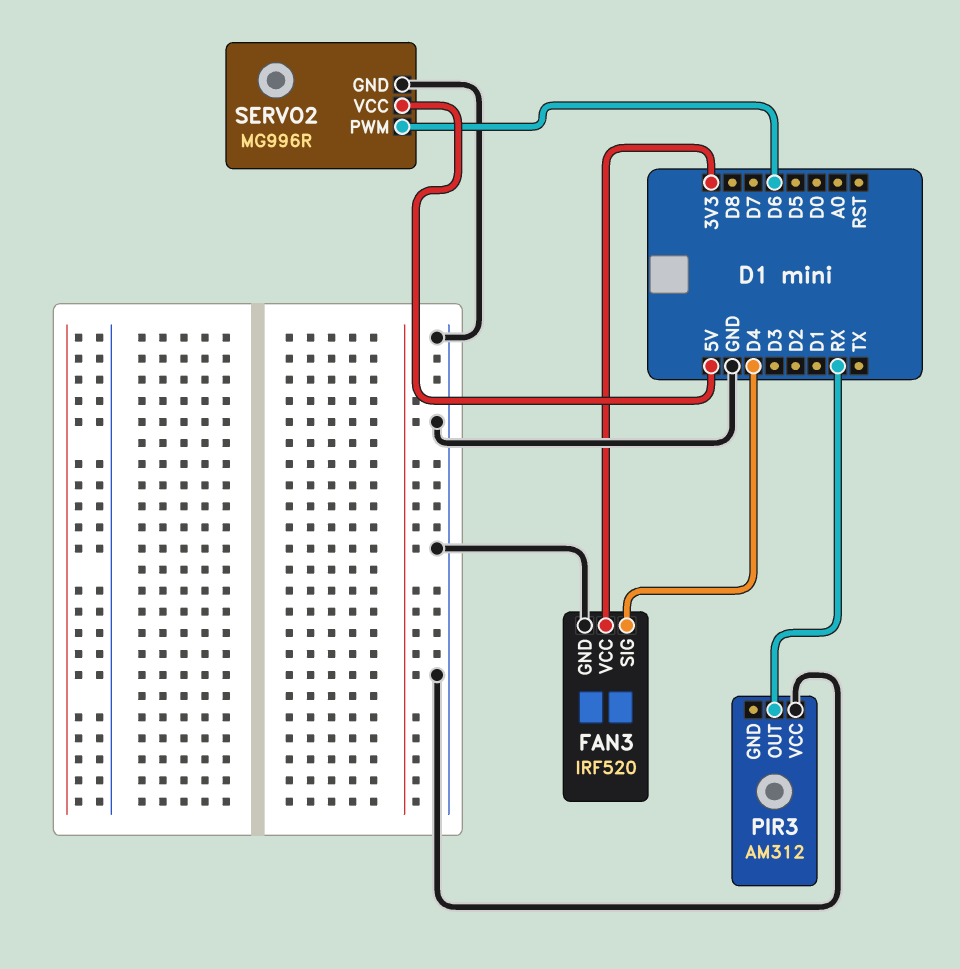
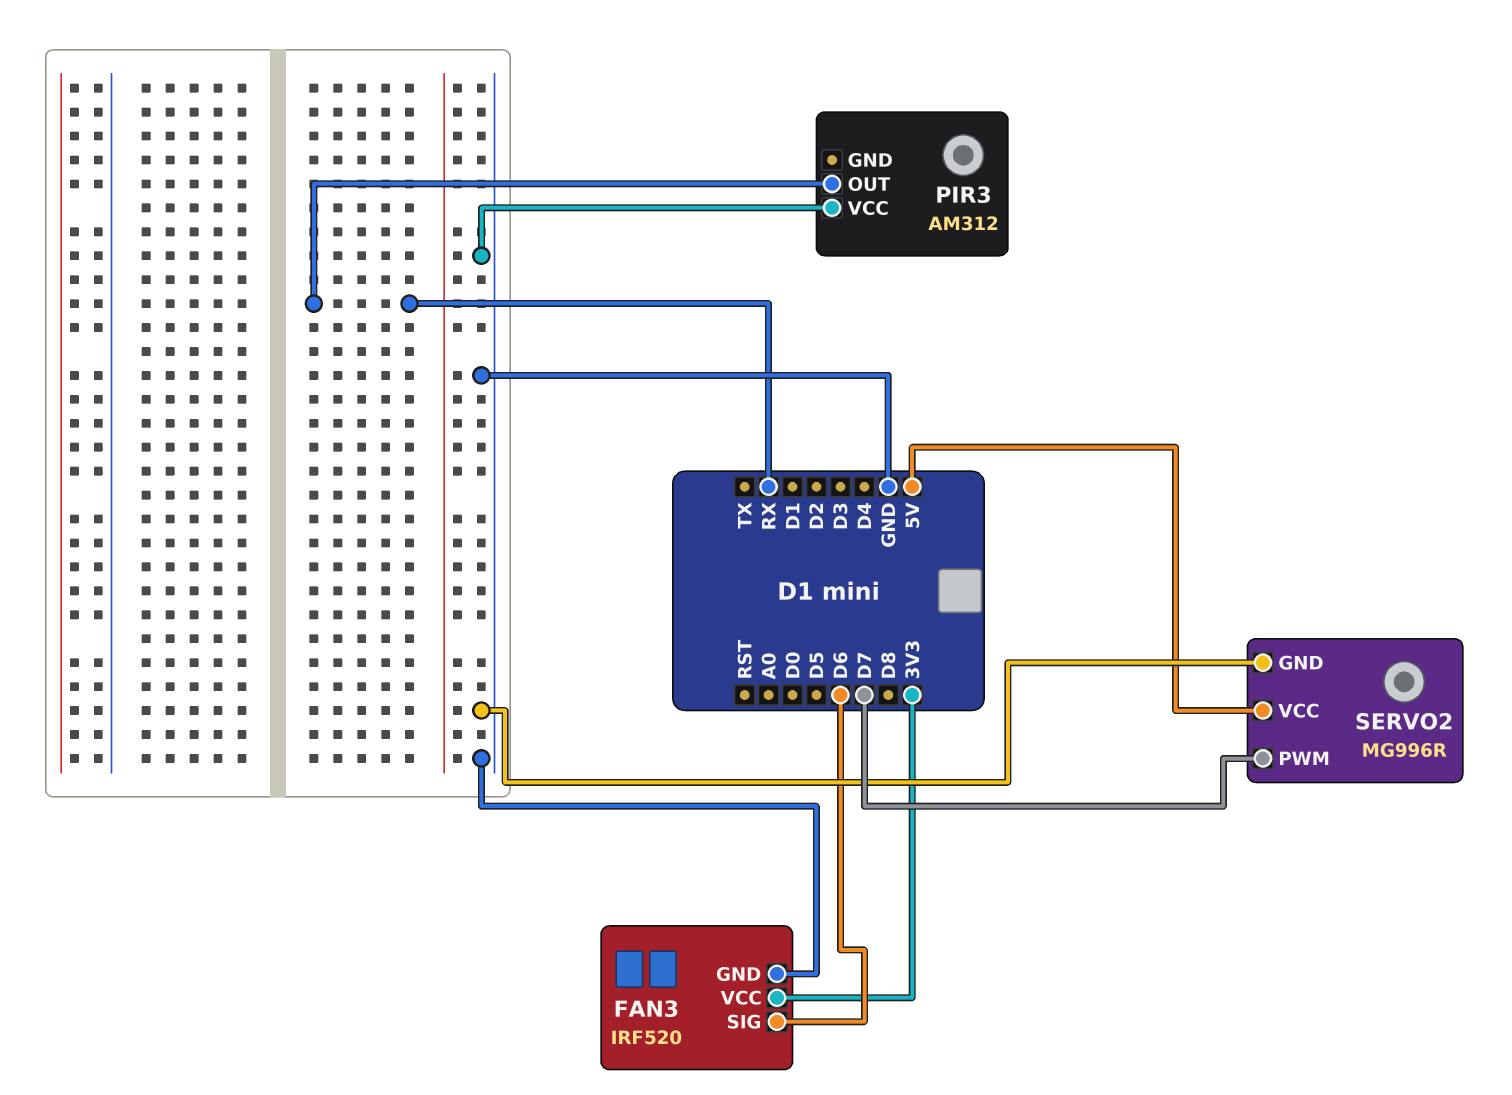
FAN3 pin SIG: D4 -> D6
SERVO2 pin PWM: D6 -> D7

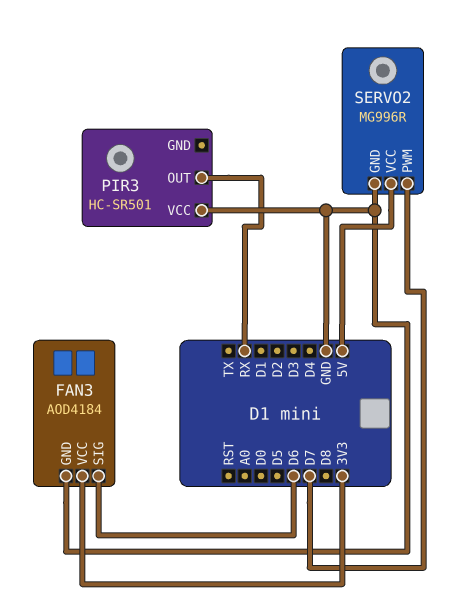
FAN3: IRF520 -> AOD4184
PIR3: AM312 -> HC-SR501

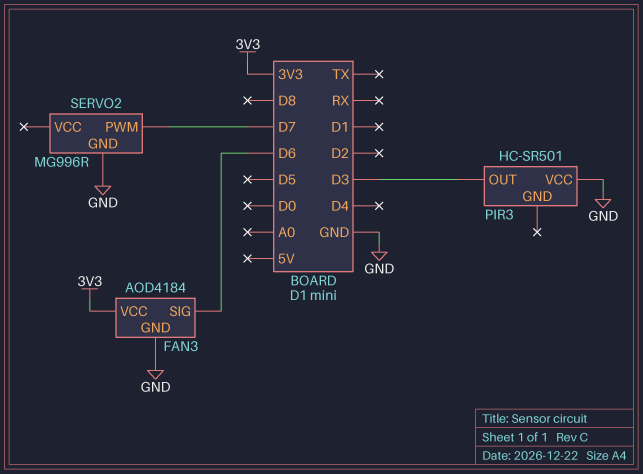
PIR3 pin OUT: RX -> D3
SERVO2 pin VCC: 5V -> none

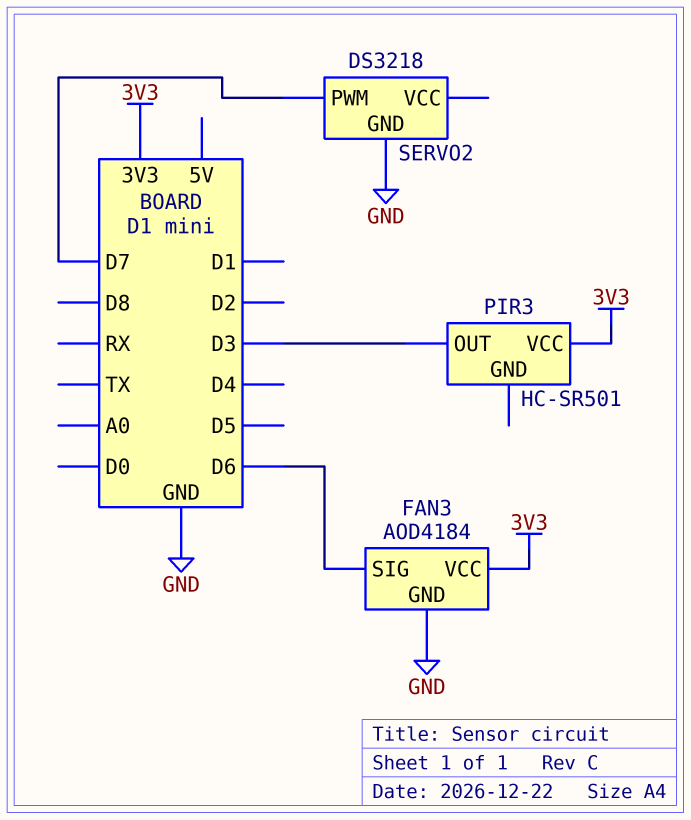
PIR3 pin VCC: GND -> 3V3
SERVO2: MG996R -> DS3218

